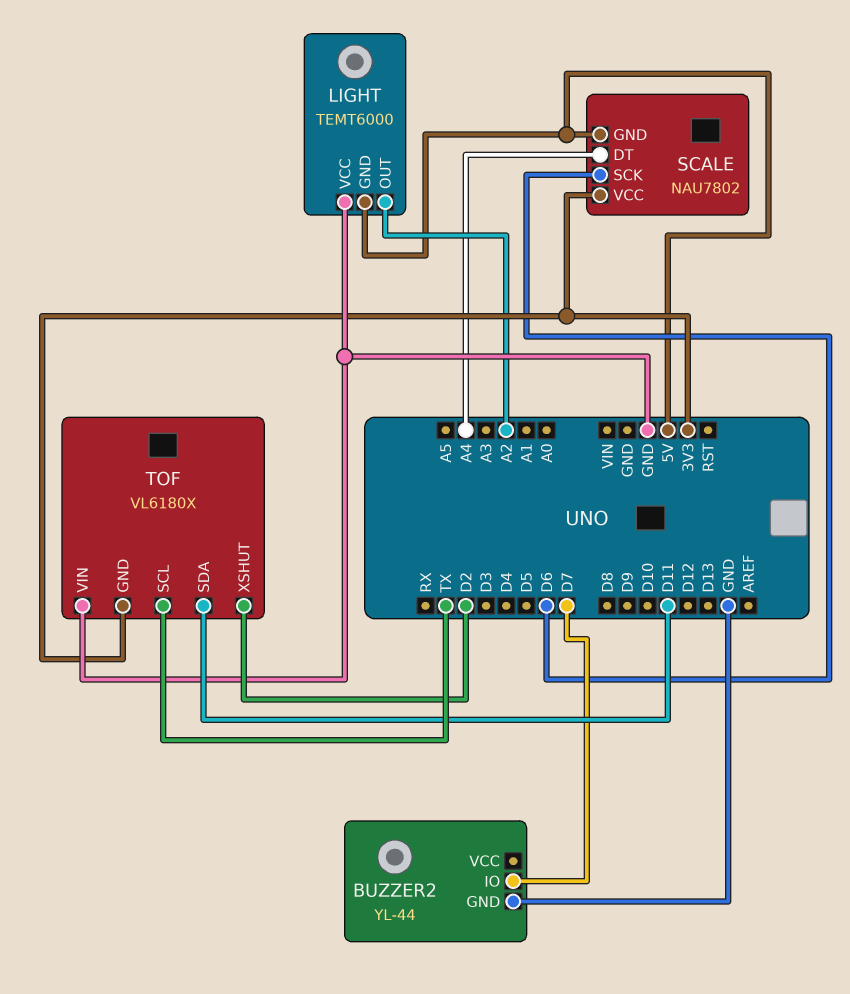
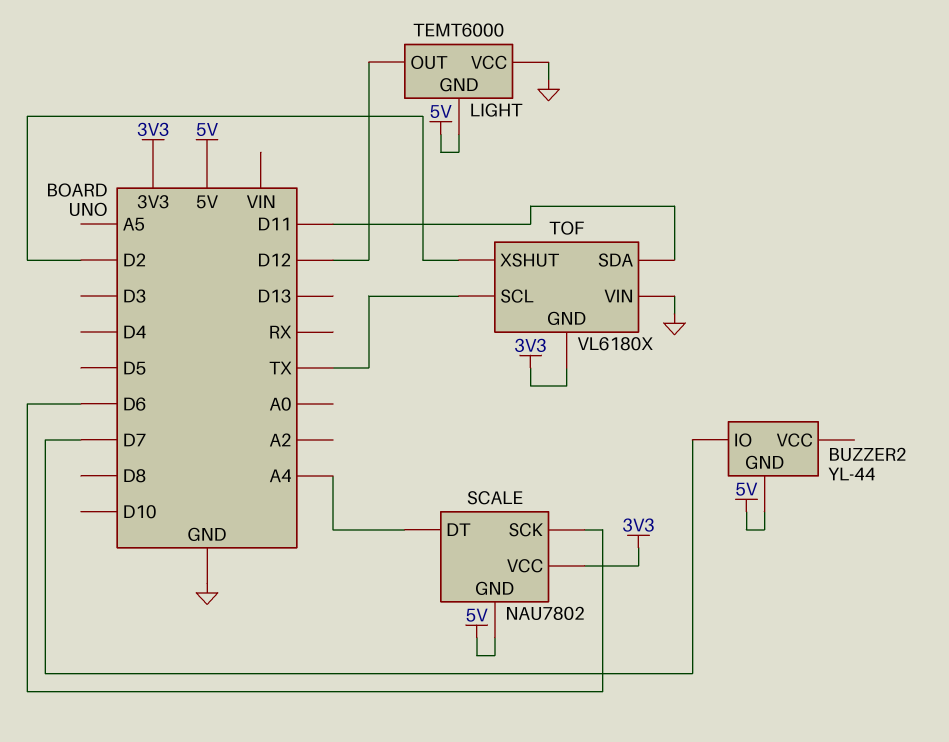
BUZZER2 pin GND: GND -> 5V
LIGHT pin OUT: A2 -> D12

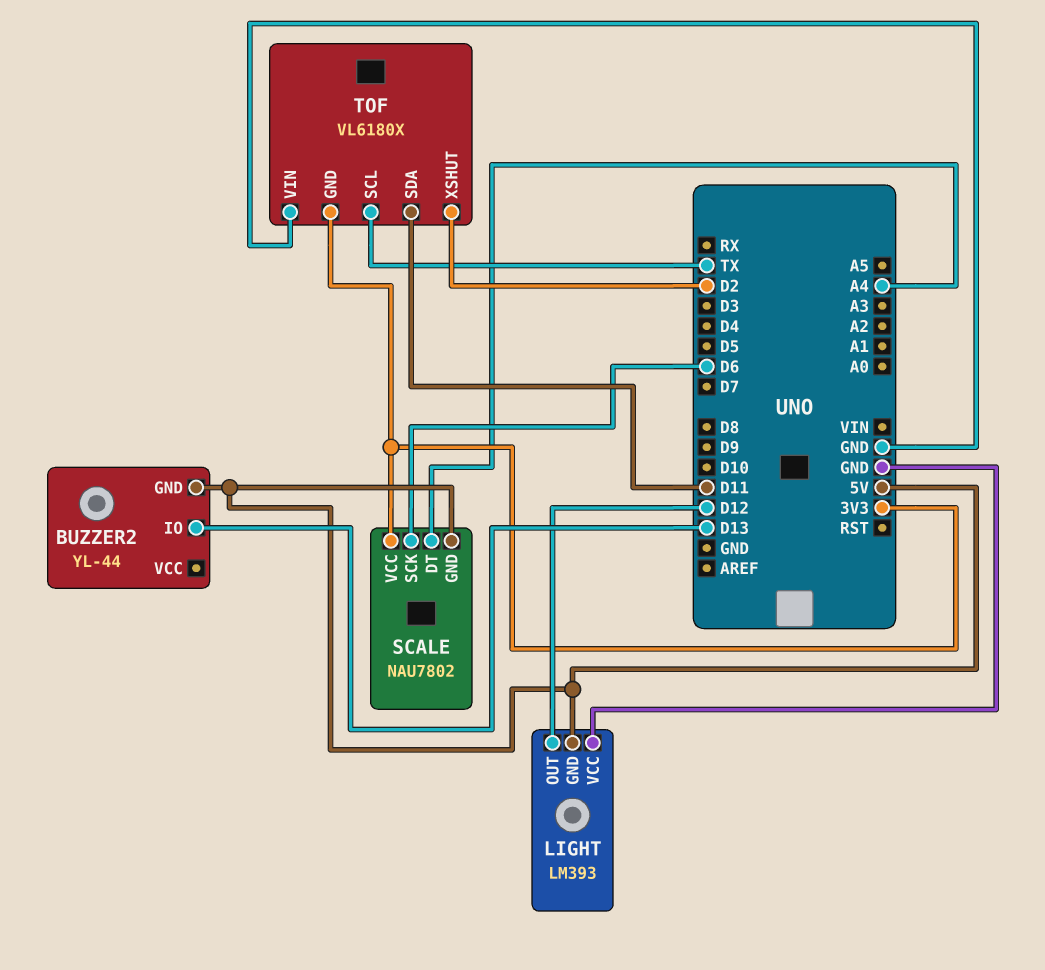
BUZZER2 pin IO: D7 -> D13
LIGHT: TEMT6000 -> LM393

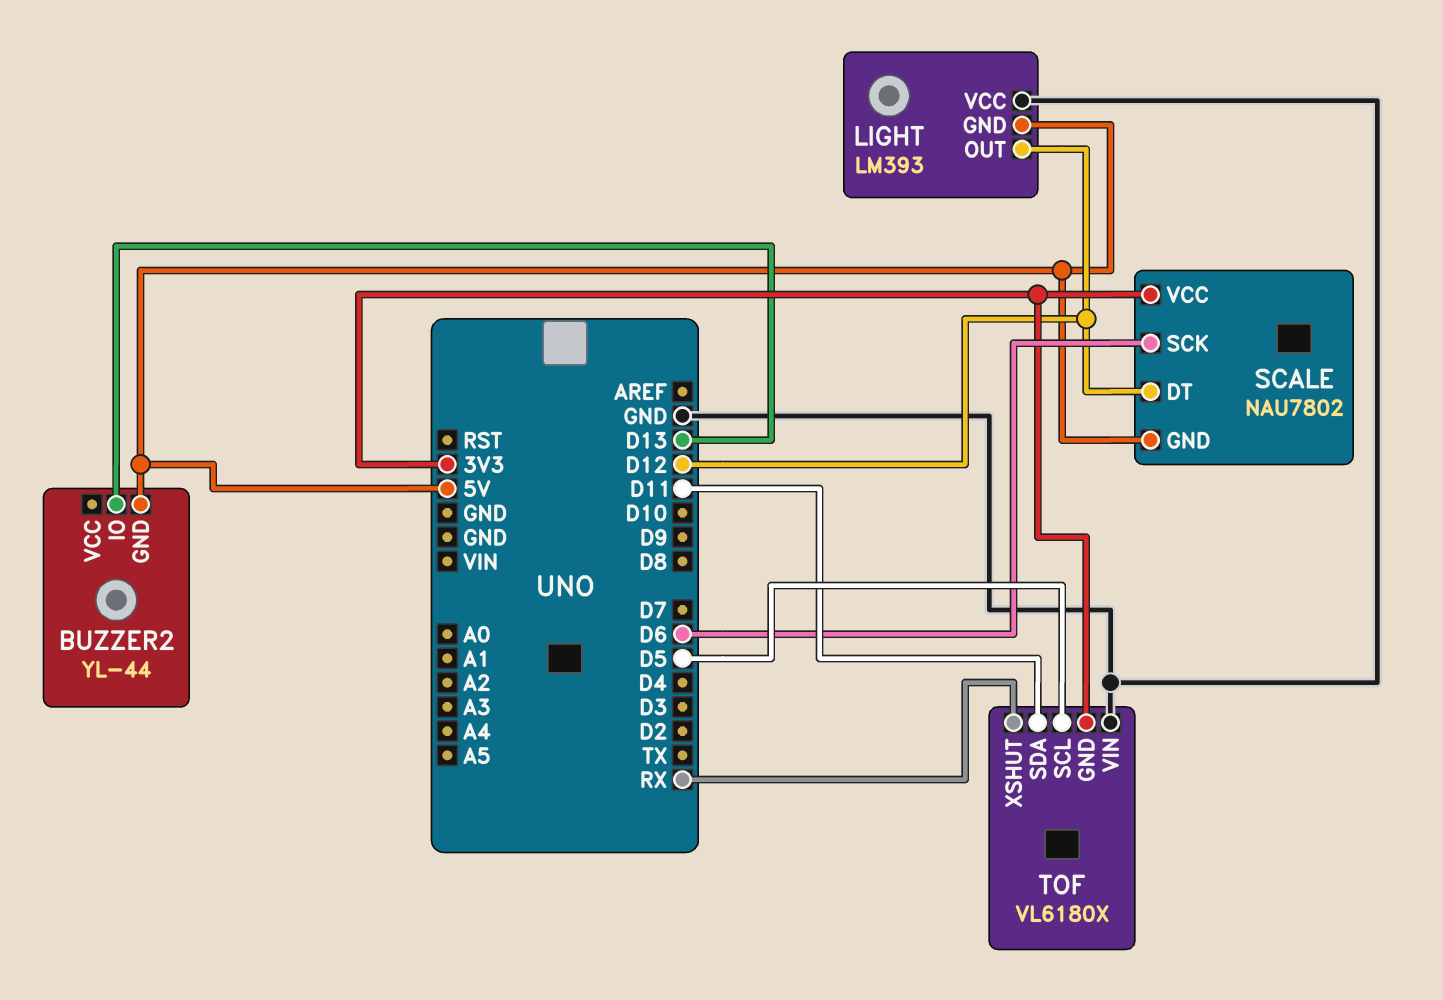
SCALE pin DT: A4 -> D12
TOF pin SCL: TX -> D5
TOF pin XSHUT: D2 -> RX

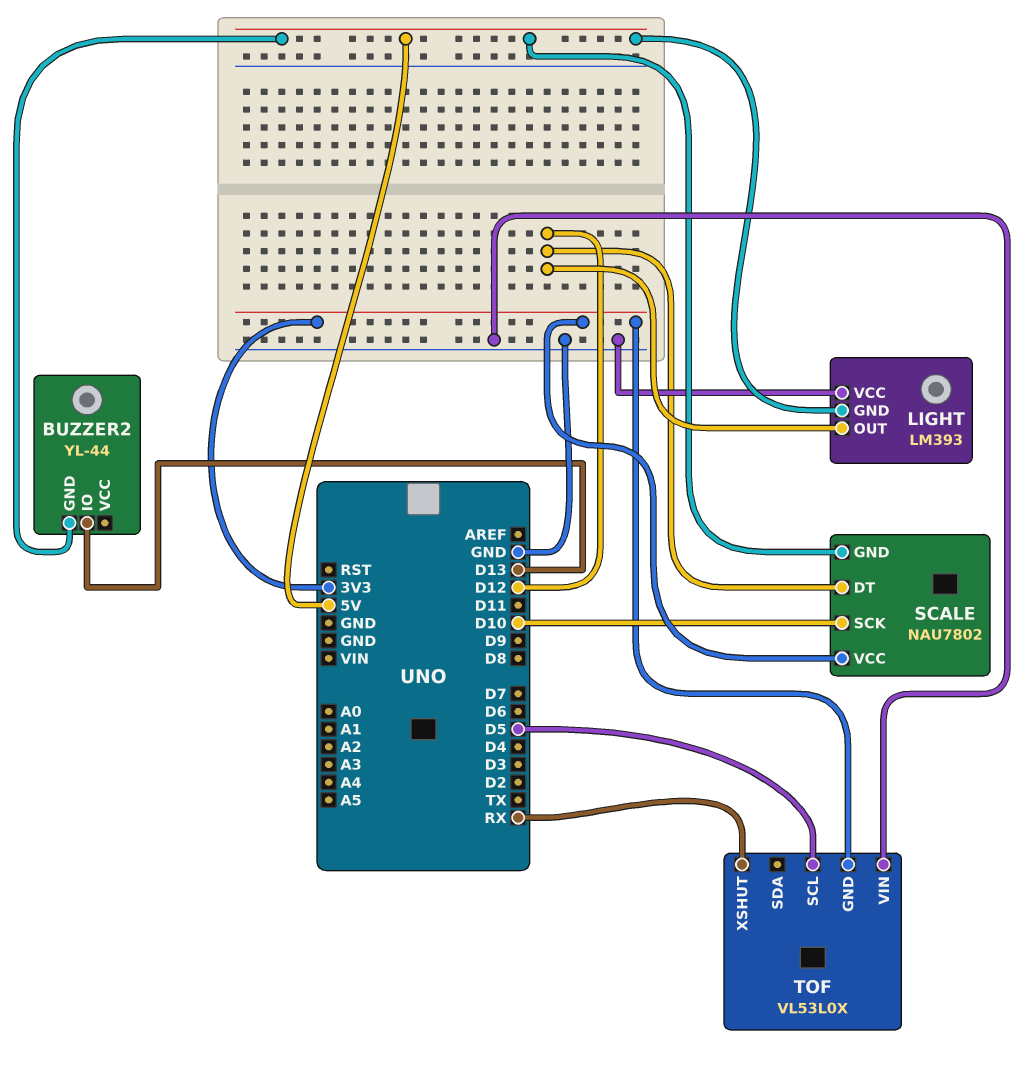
SCALE pin SCK: D6 -> D10
TOF: VL6180X -> VL53L0X
TOF pin SDA: D11 -> none

